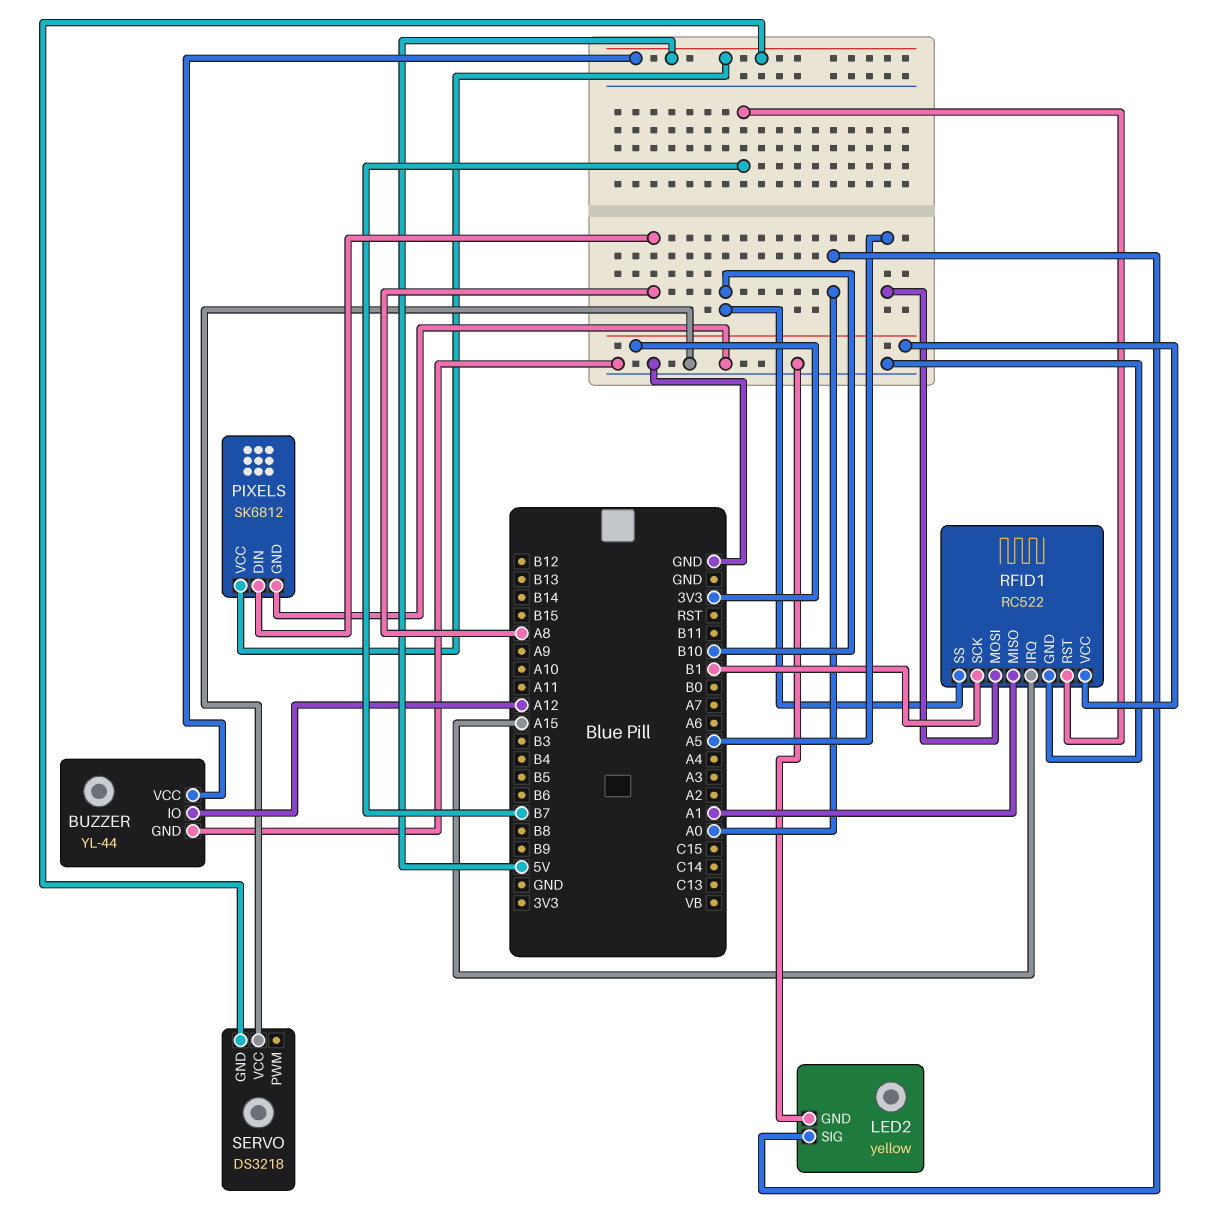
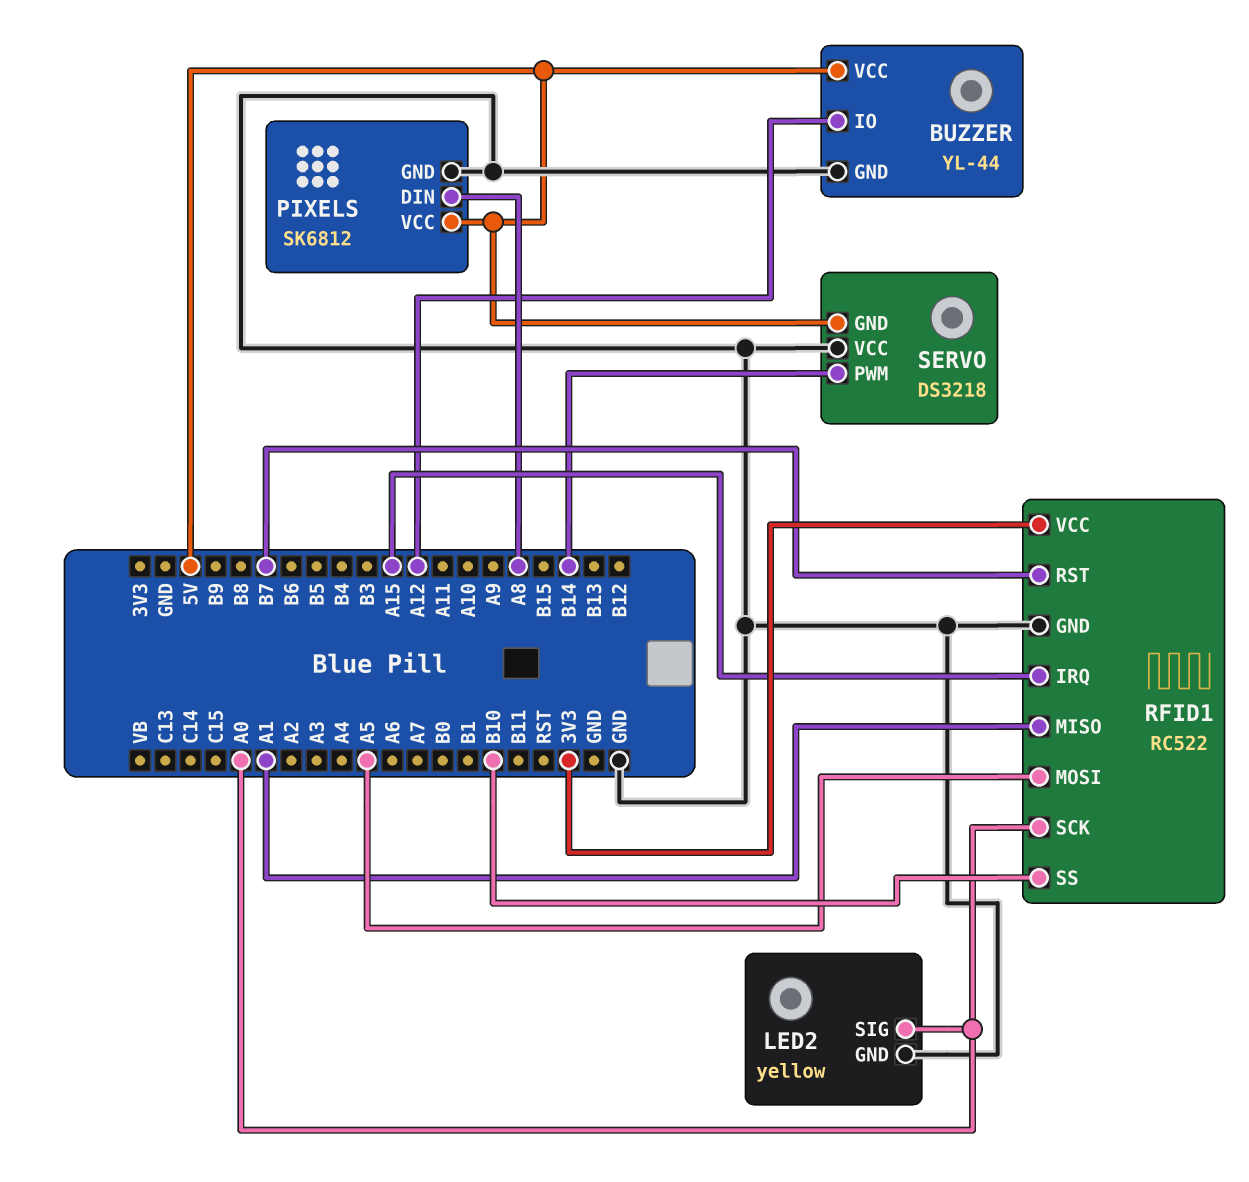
RFID1 pin SCK: B1 -> A0
SERVO pin PWM: none -> B14

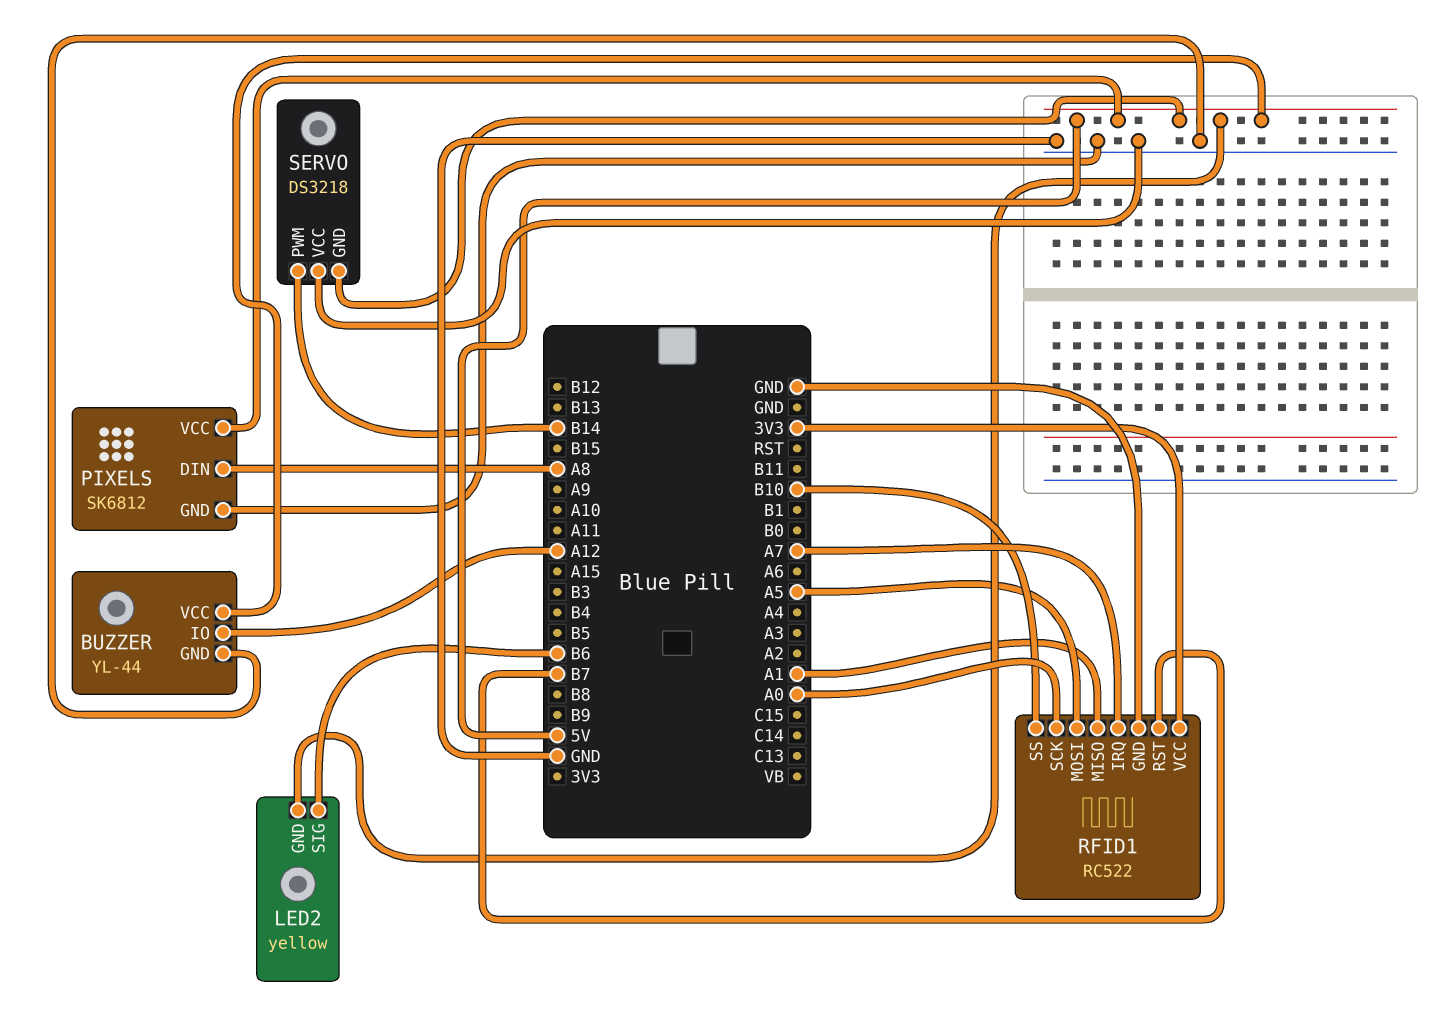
LED2 pin GND: GND -> 5V
LED2 pin SIG: A0 -> B6
RFID1 pin IRQ: A15 -> A7

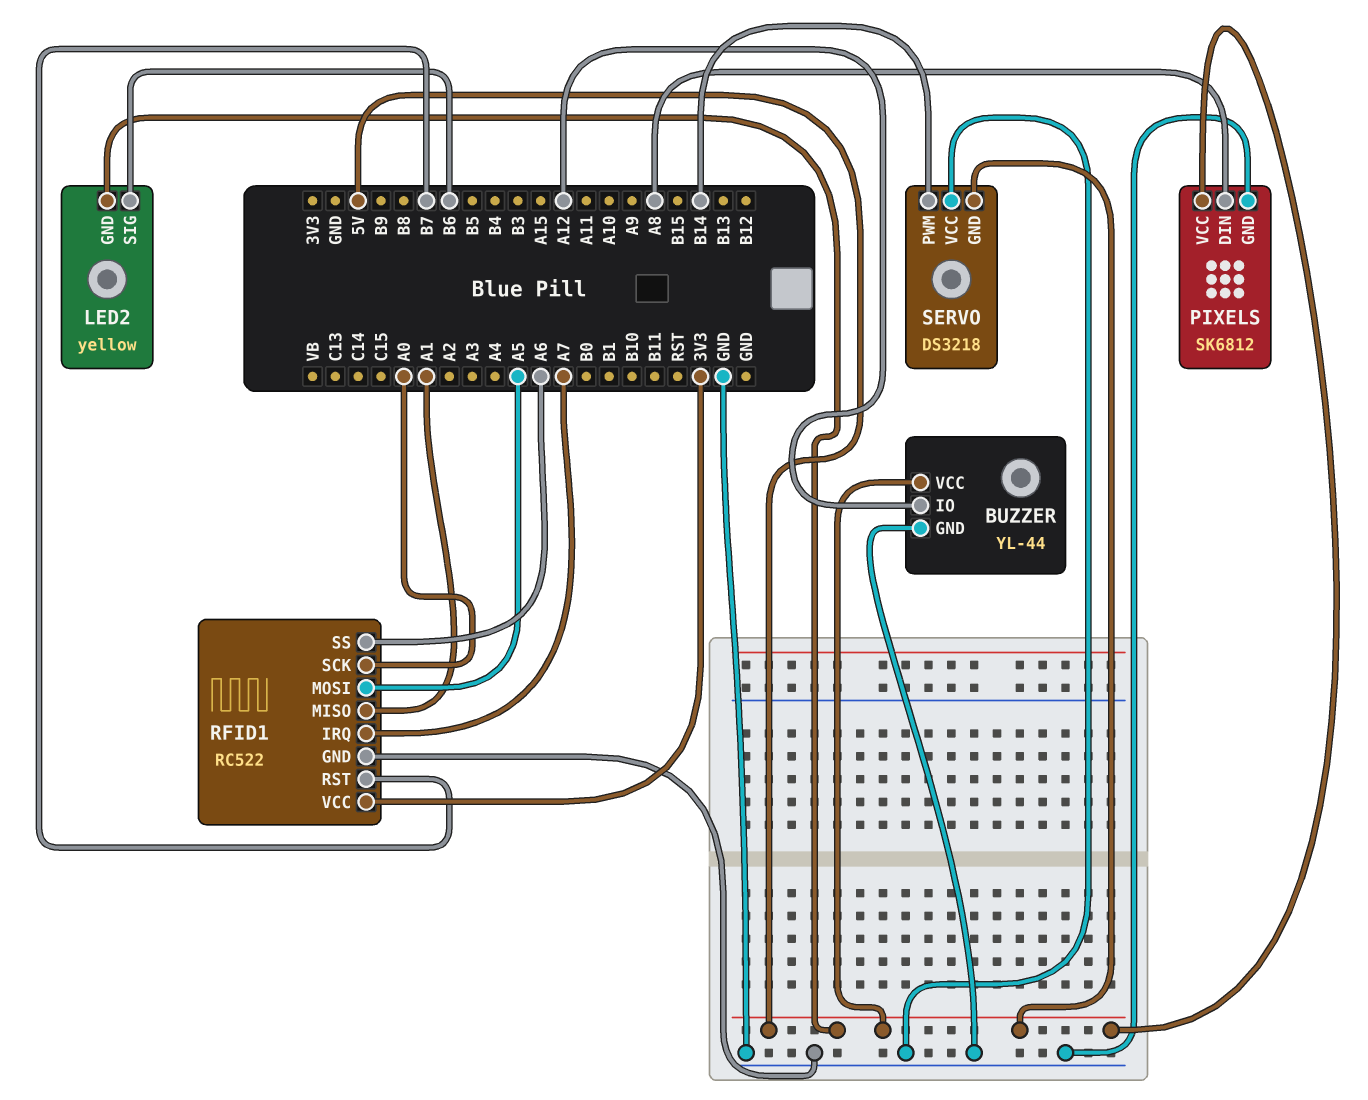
RFID1 pin SS: B10 -> A6

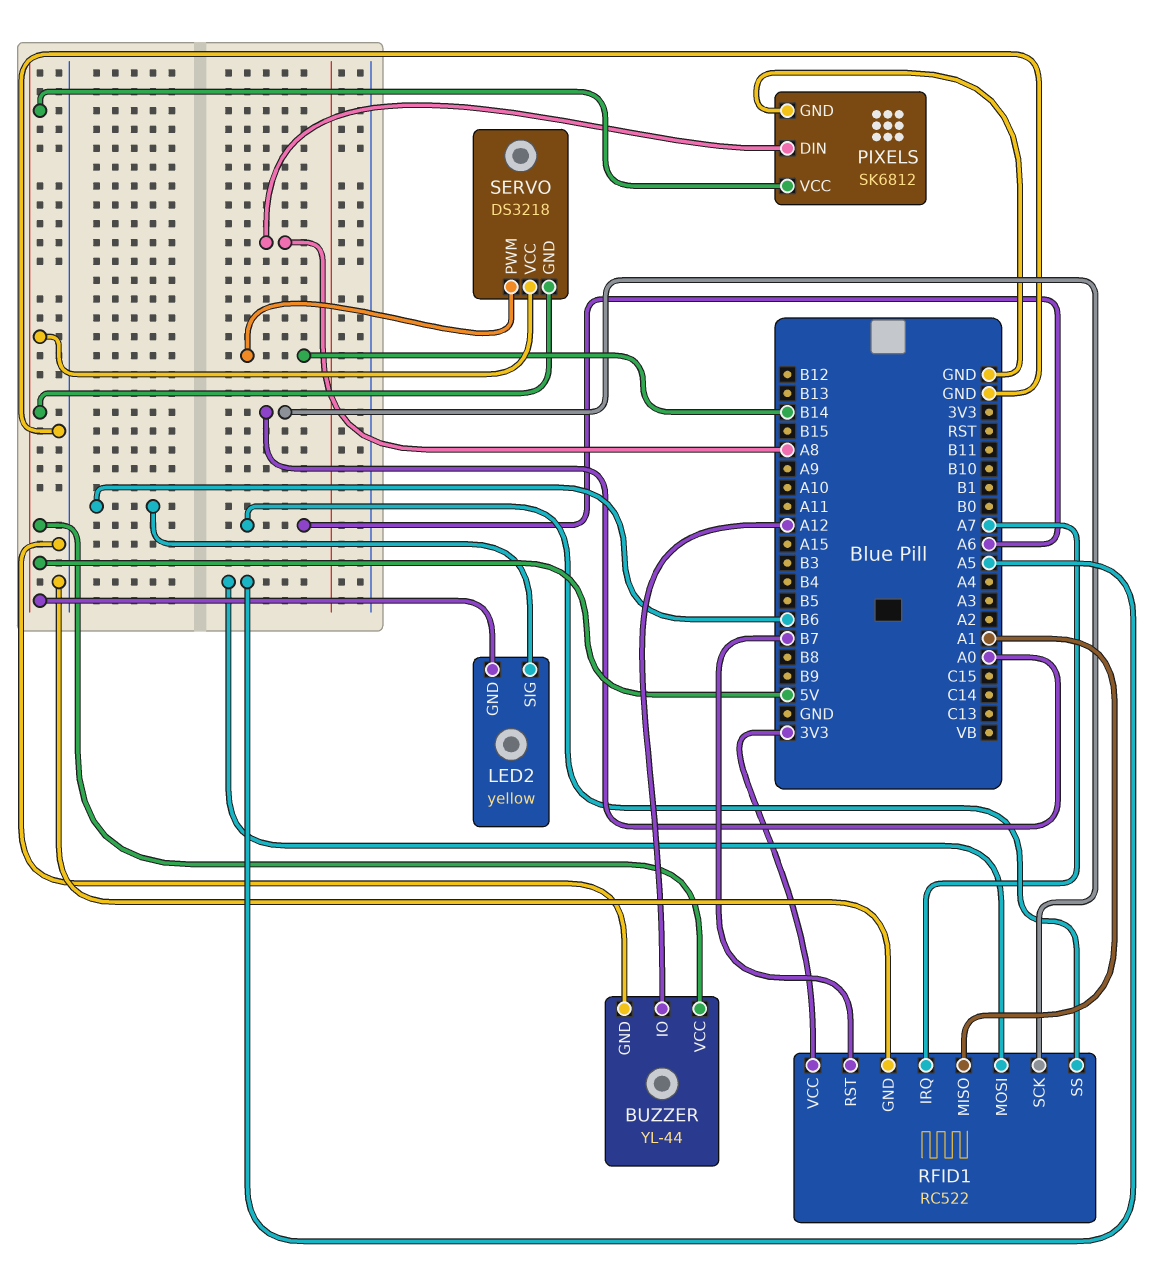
SERVO pin VCC: GND -> 5V

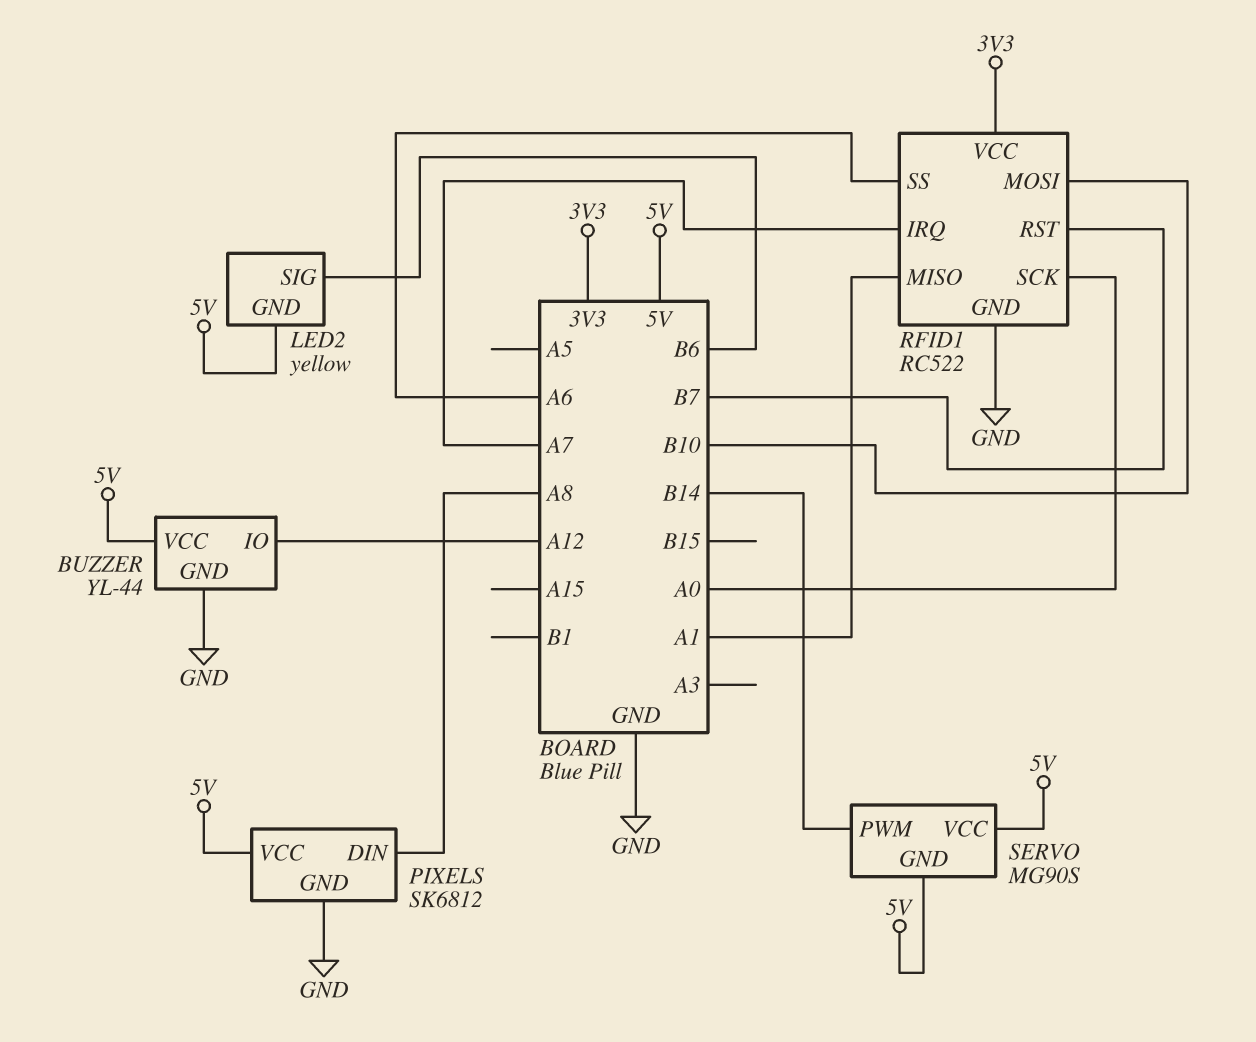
RFID1 pin MOSI: A5 -> B10
SERVO: DS3218 -> MG90S

